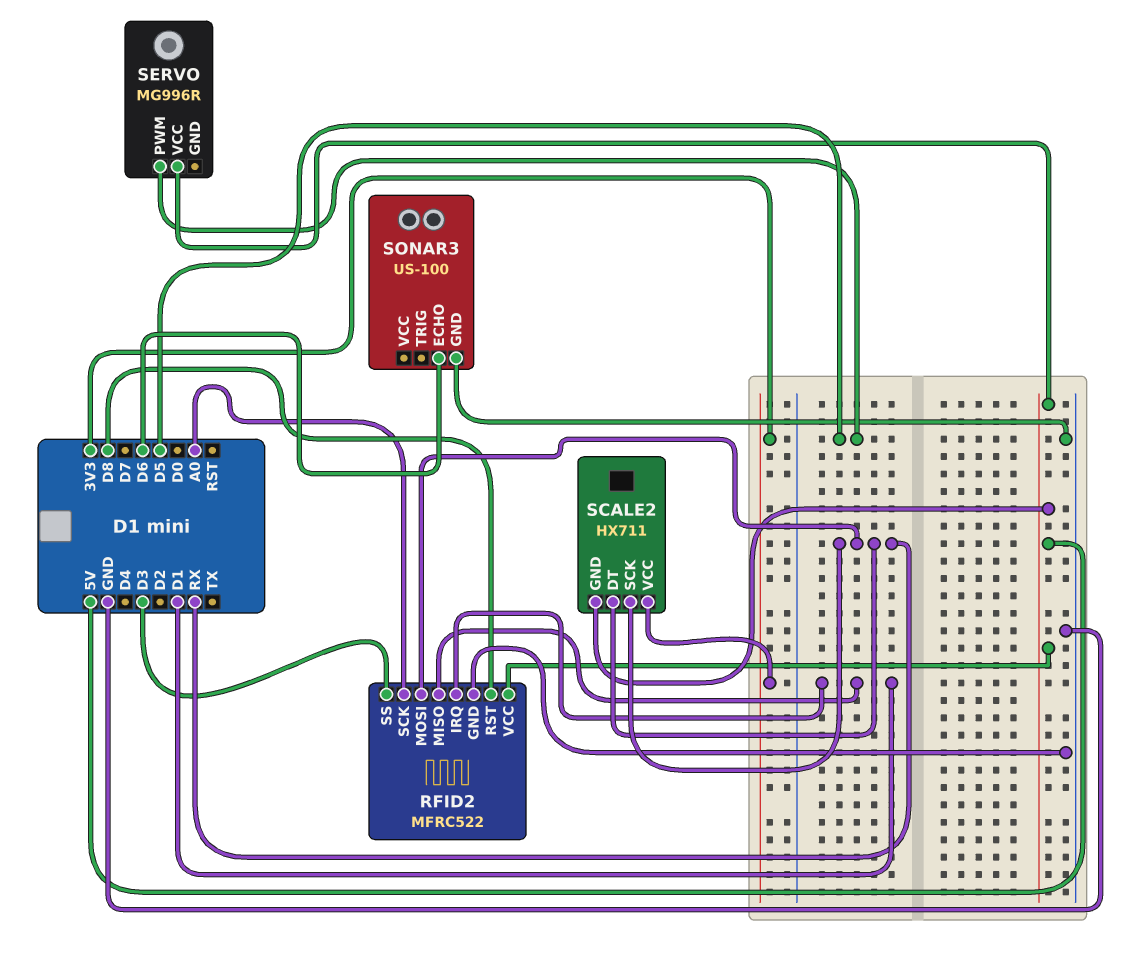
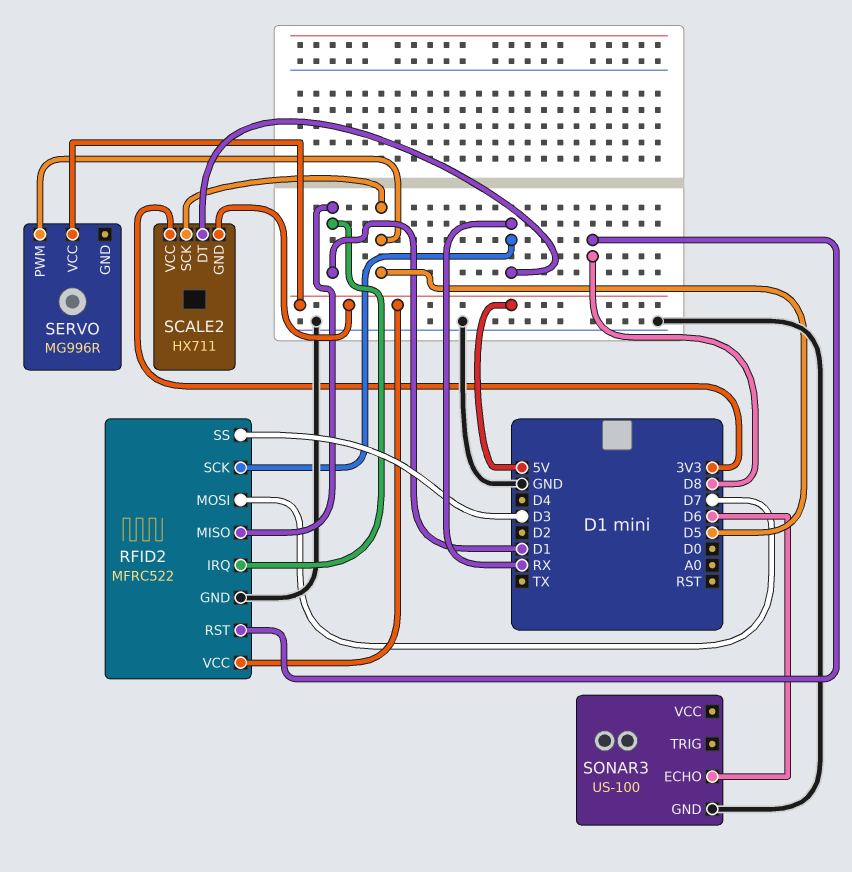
RFID2 pin MOSI: RX -> D7
RFID2 pin SCK: A0 -> RX
SCALE2 pin SCK: RX -> D5

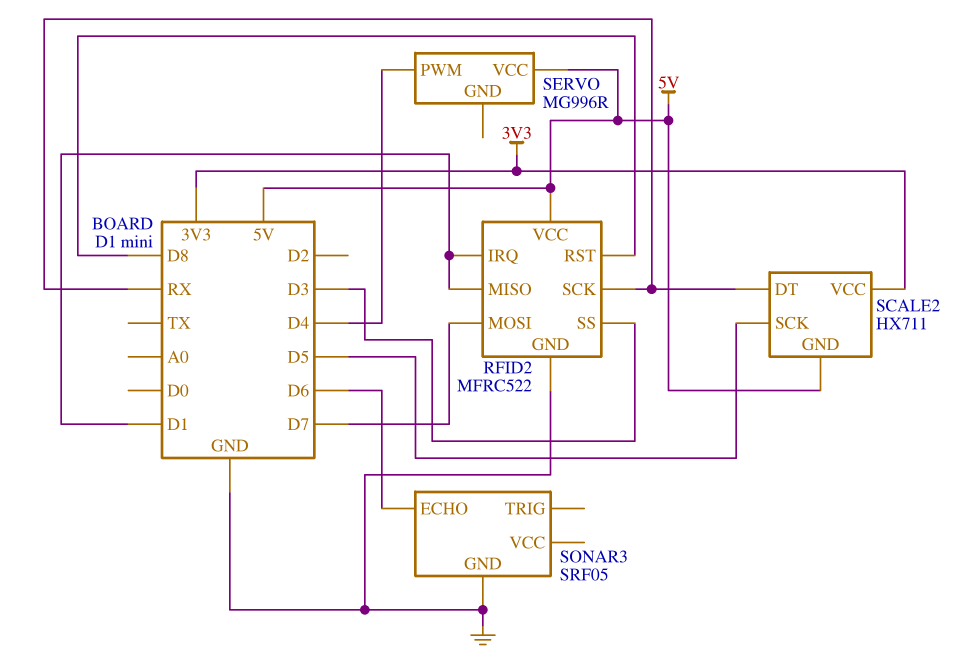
SERVO pin PWM: D5 -> D4
SONAR3: US-100 -> SRF05

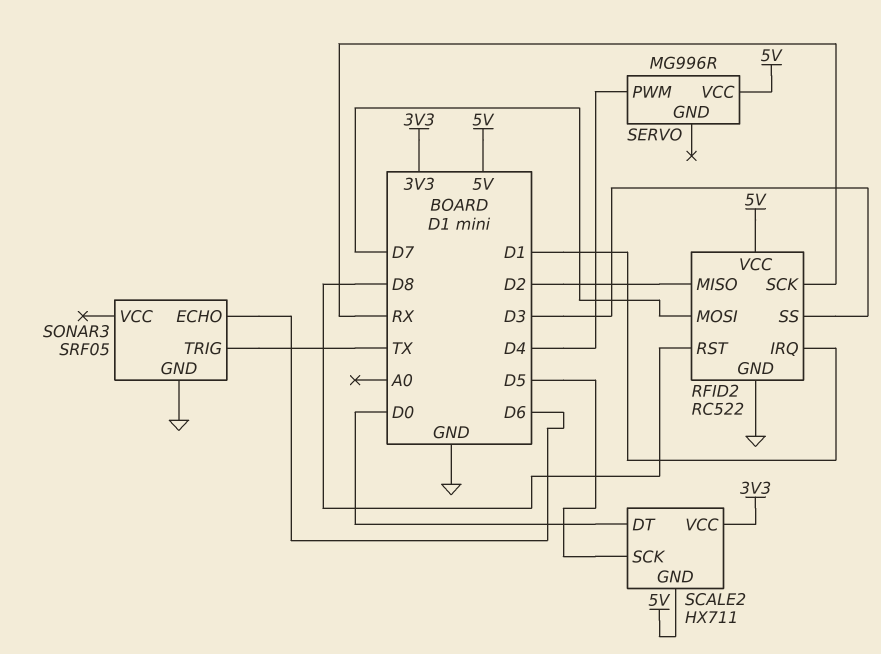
RFID2: MFRC522 -> RC522
RFID2 pin MISO: D1 -> D2
SCALE2 pin DT: RX -> D0
SONAR3 pin TRIG: none -> TX

